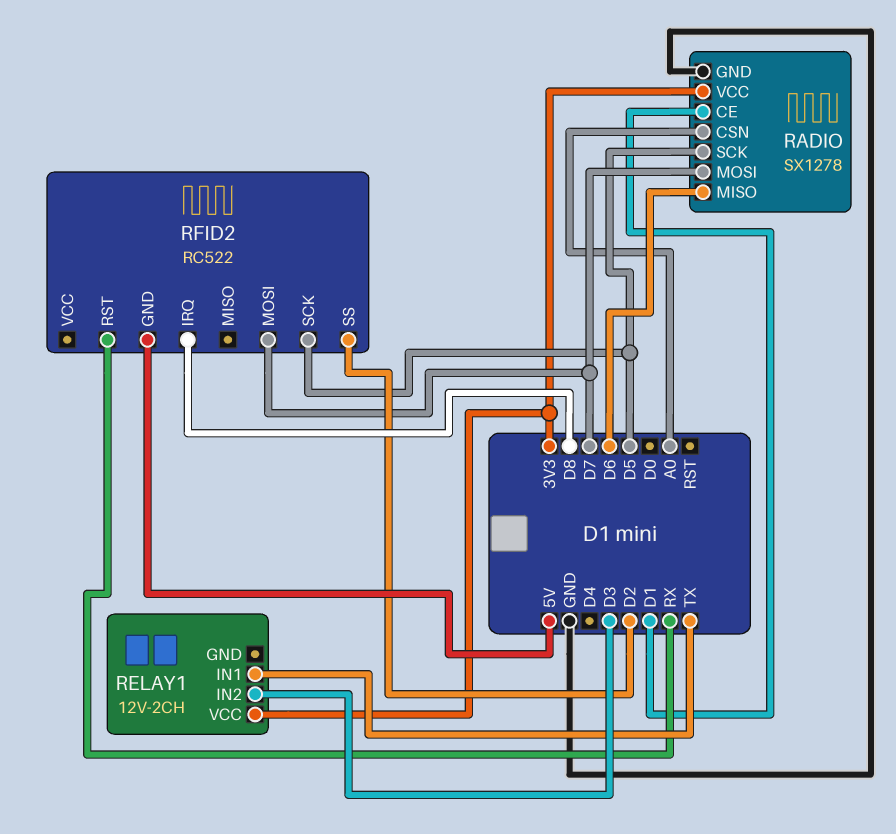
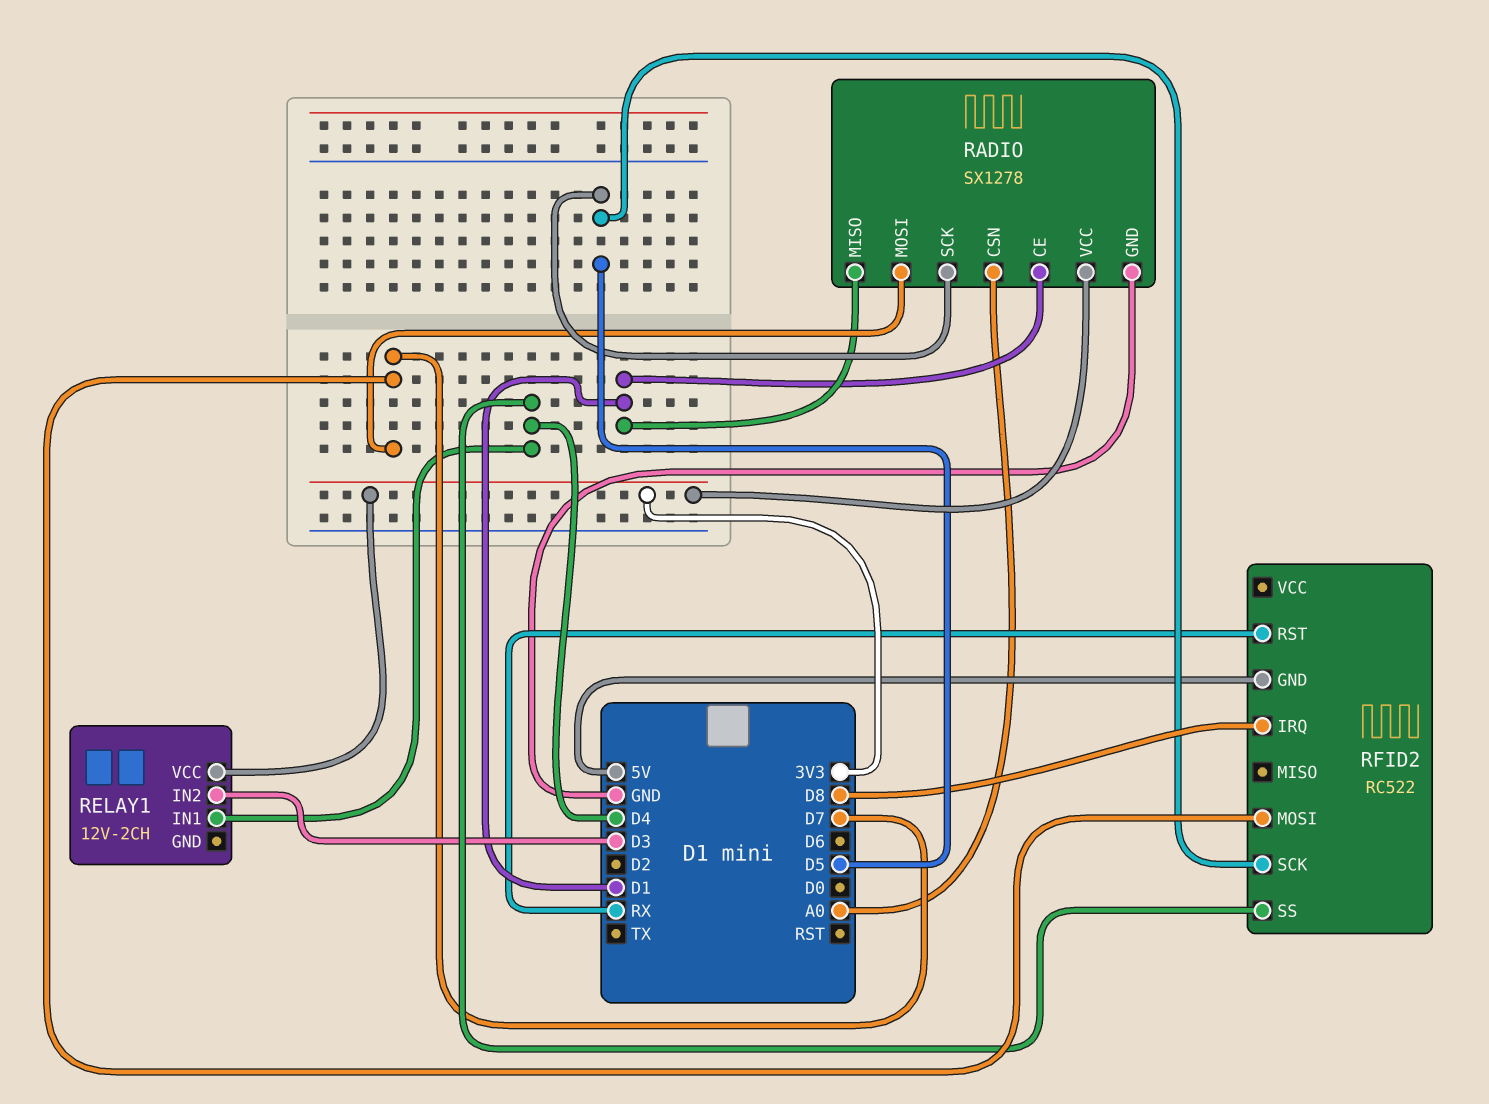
RADIO pin MISO: D6 -> D1
RELAY1 pin IN1: TX -> D4
RFID2 pin SS: D2 -> D4

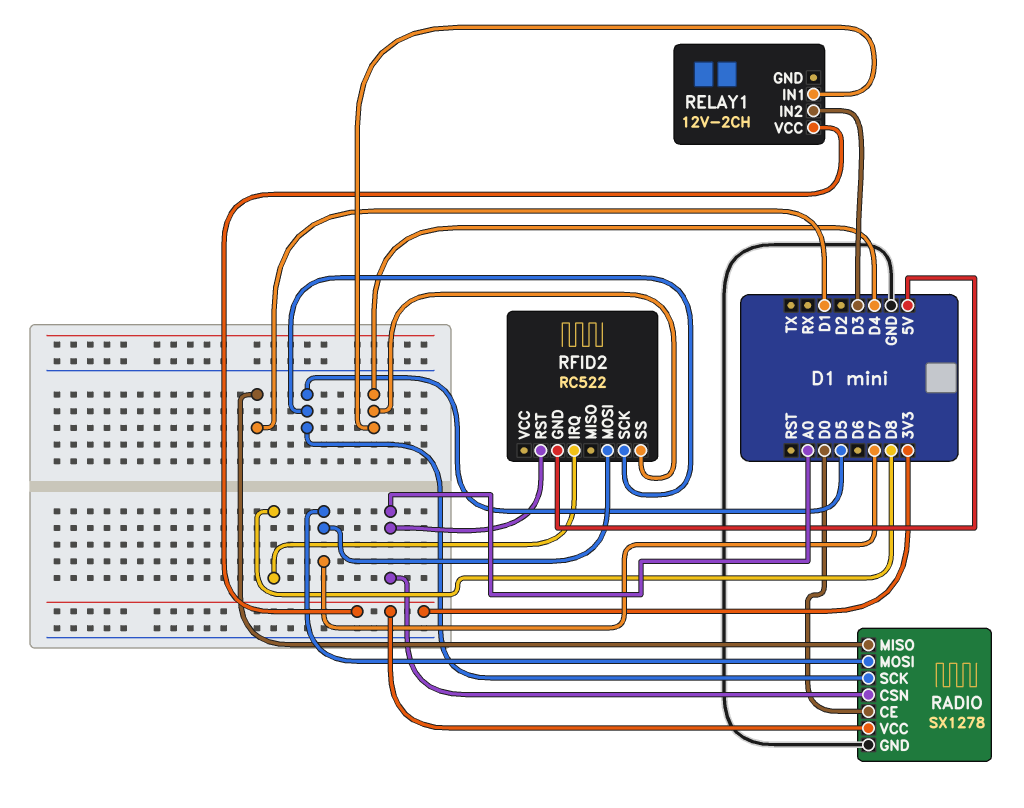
RADIO pin CE: D1 -> D0
RFID2 pin RST: RX -> A0

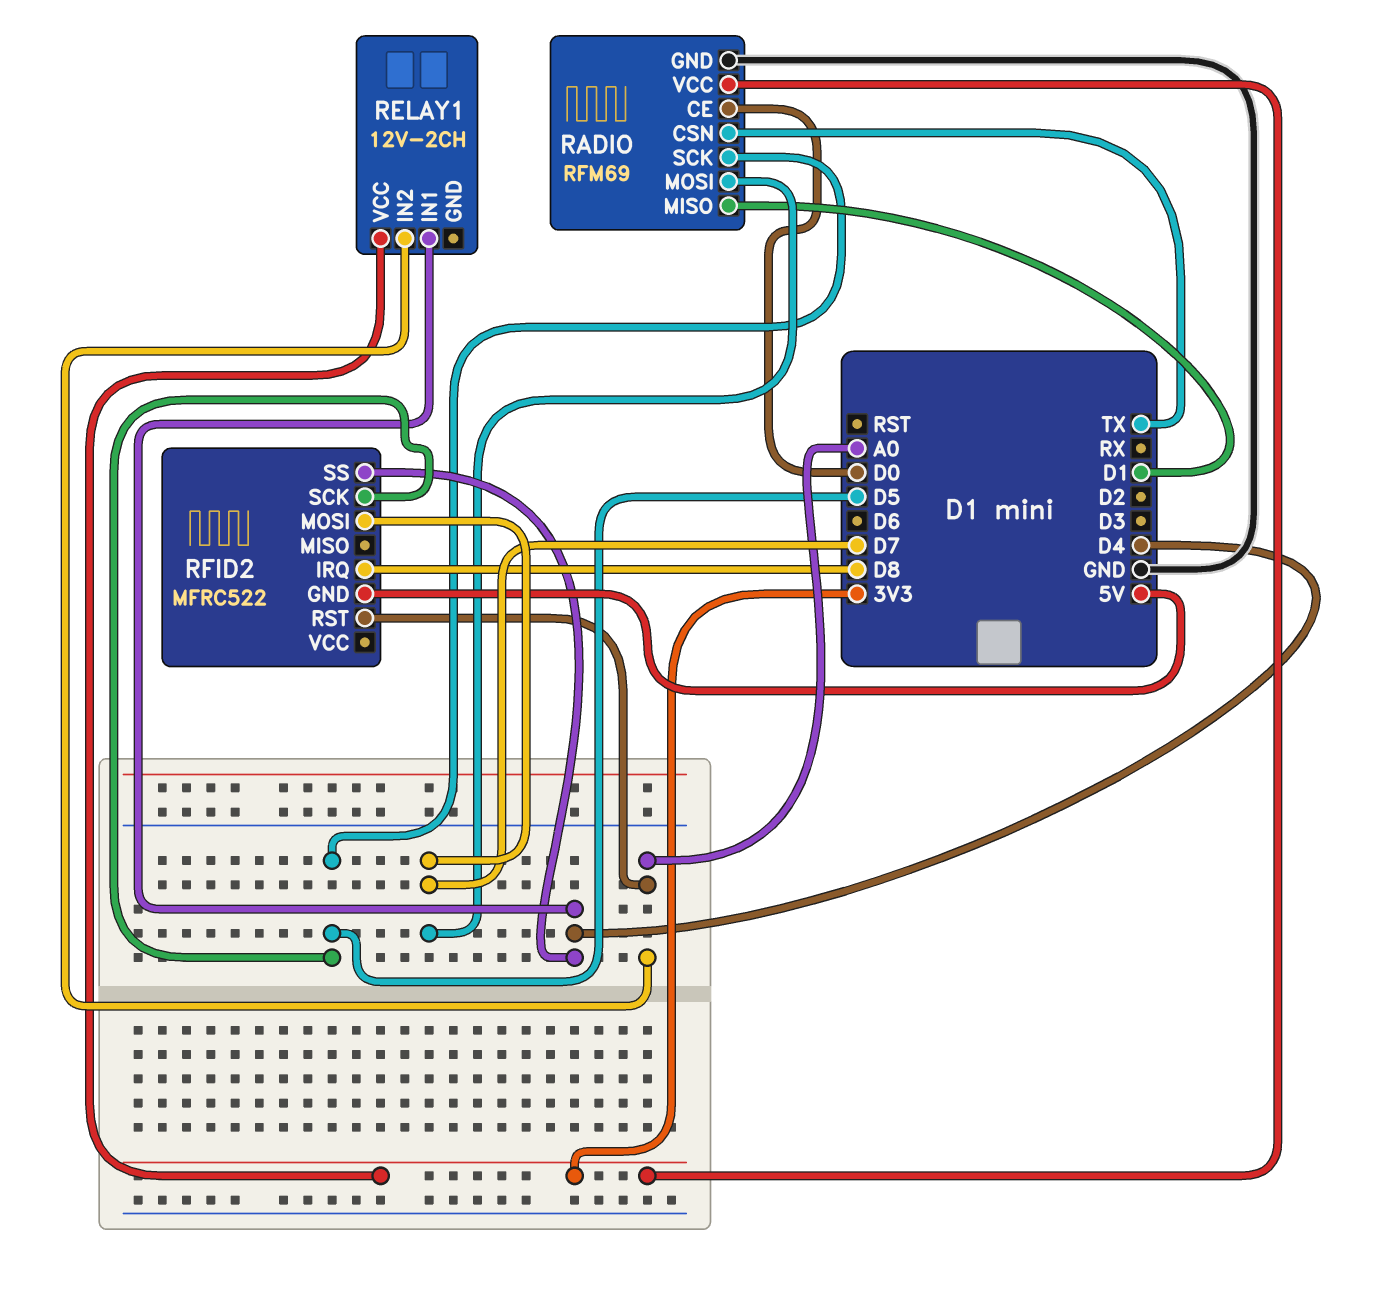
RADIO: SX1278 -> RFM69
RADIO pin CSN: A0 -> TX
RELAY1 pin IN2: D3 -> A0
RFID2: RC522 -> MFRC522

